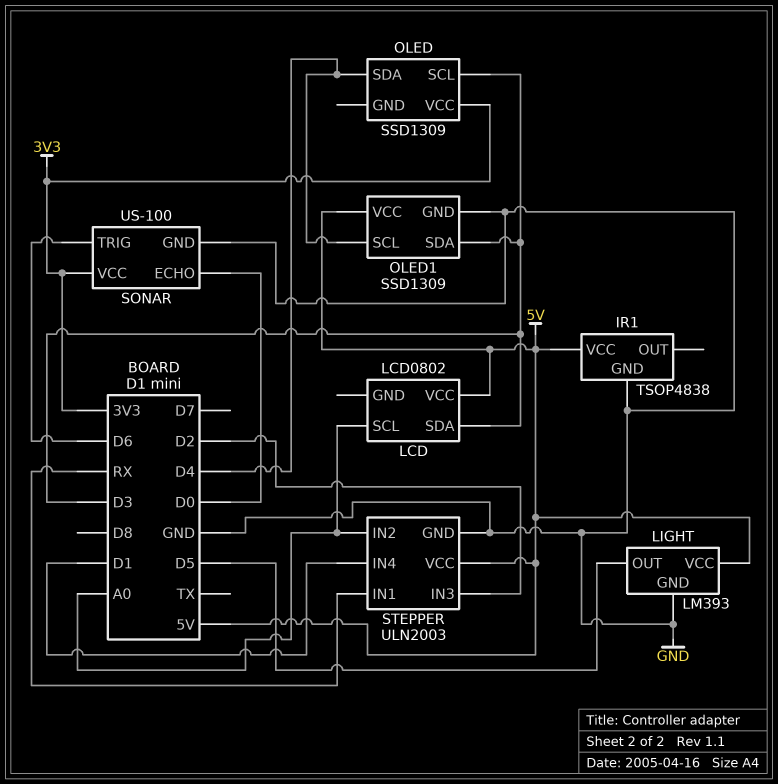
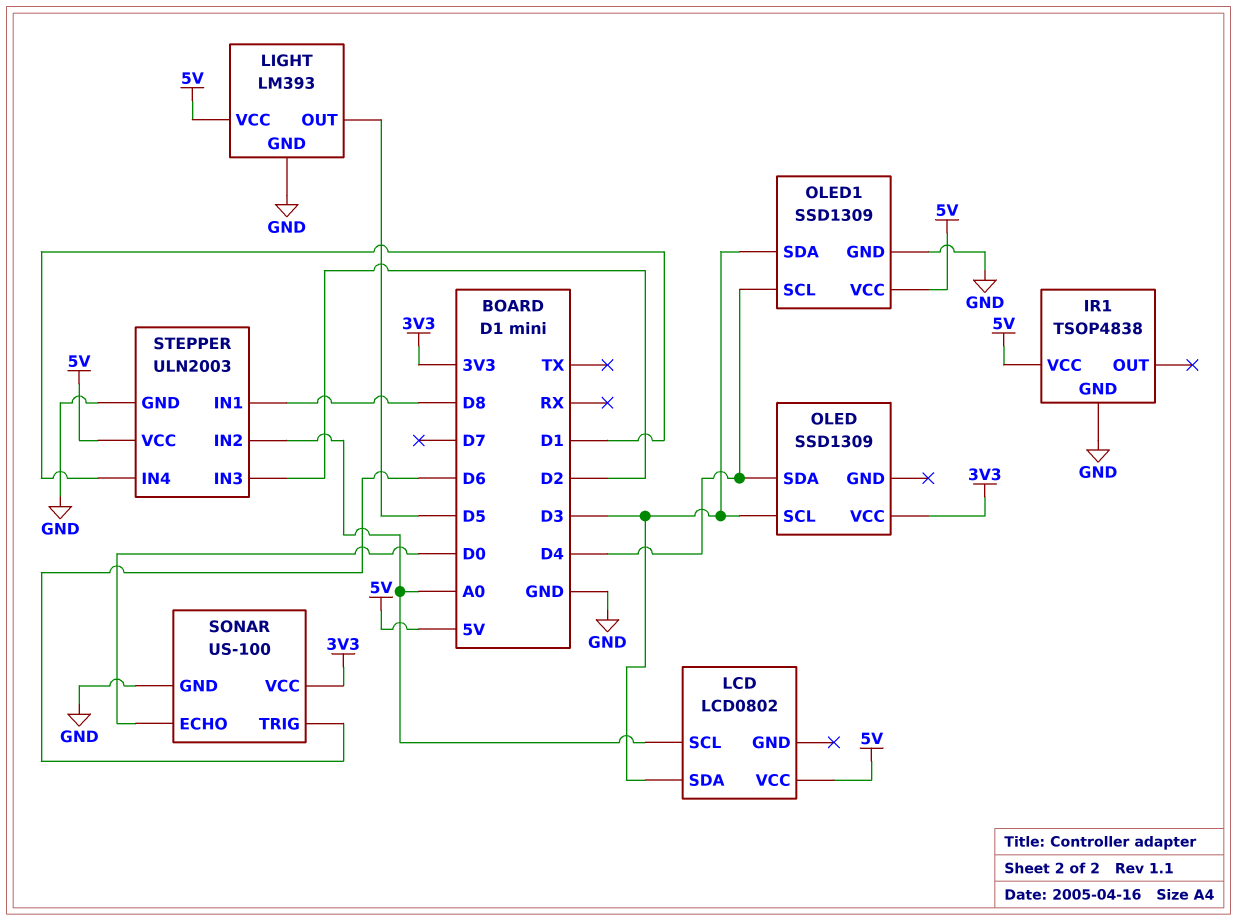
STEPPER pin IN1: RX -> D8

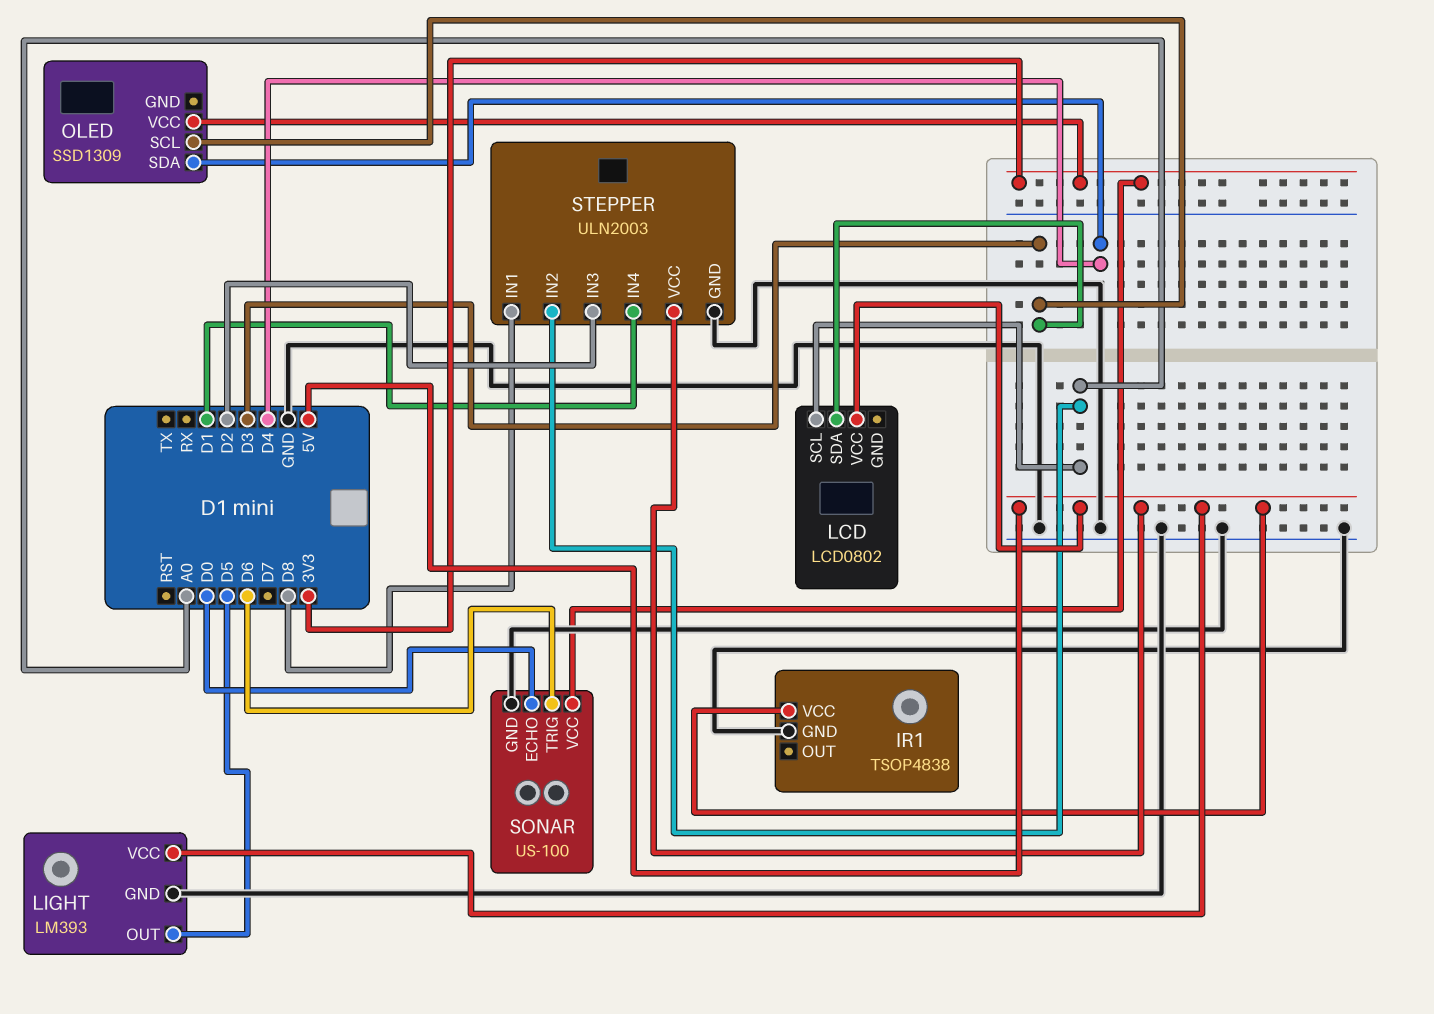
OLED1: SSD1309 -> none
OLED1 pin GND: GND -> none
OLED1 pin SCL: D4 -> none
OLED1 pin SDA: D3 -> none
OLED1 pin VCC: 5V -> none

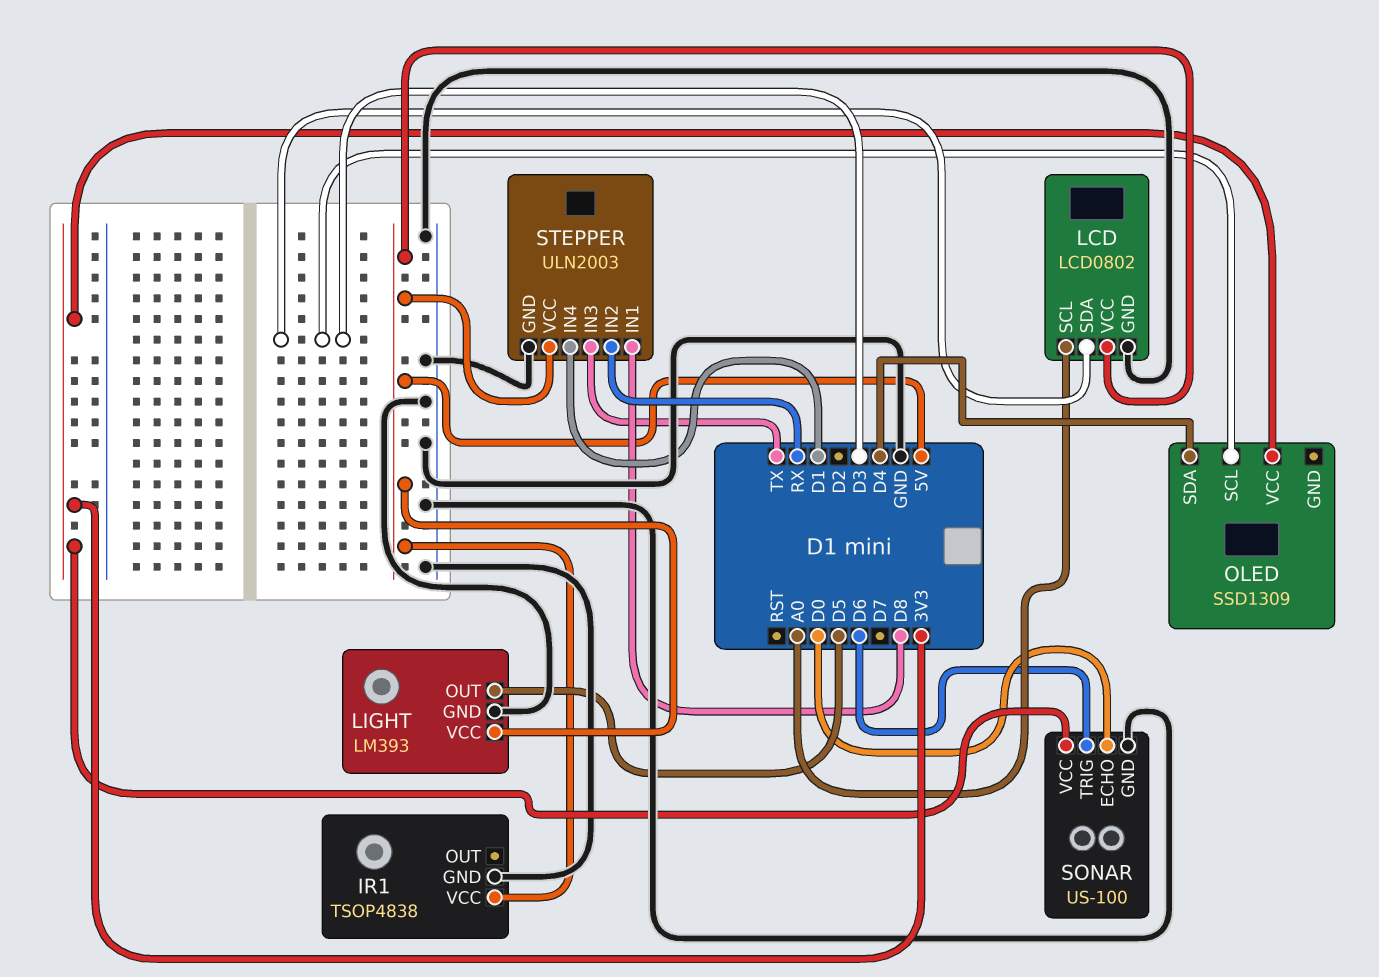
LCD pin GND: none -> GND
STEPPER pin IN2: A0 -> RX
STEPPER pin IN3: D2 -> TX

